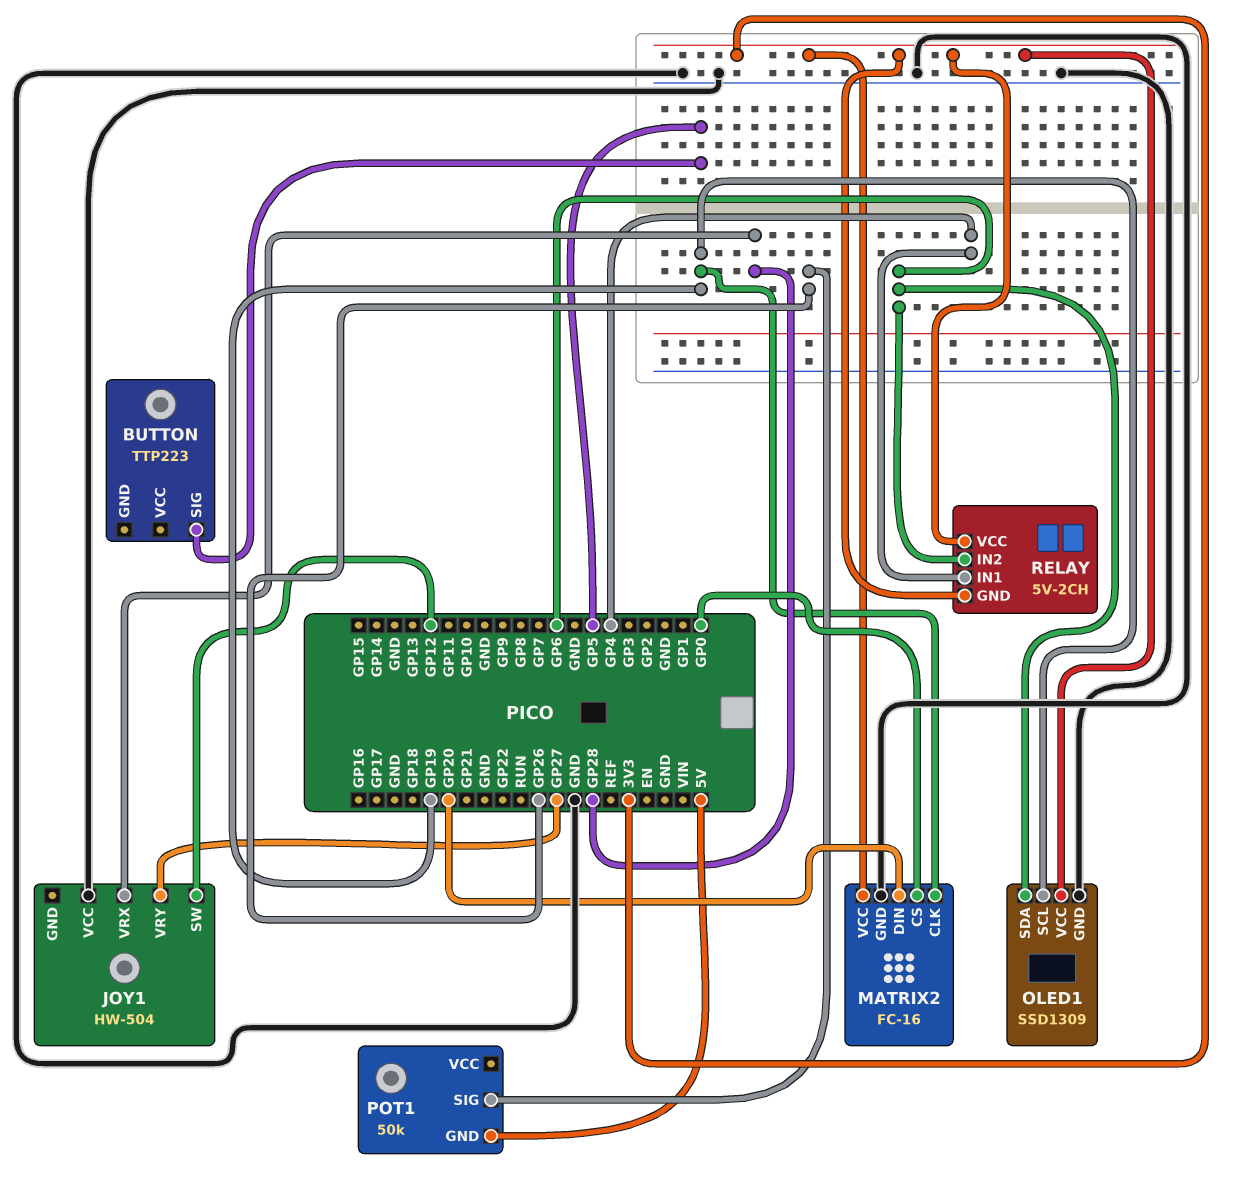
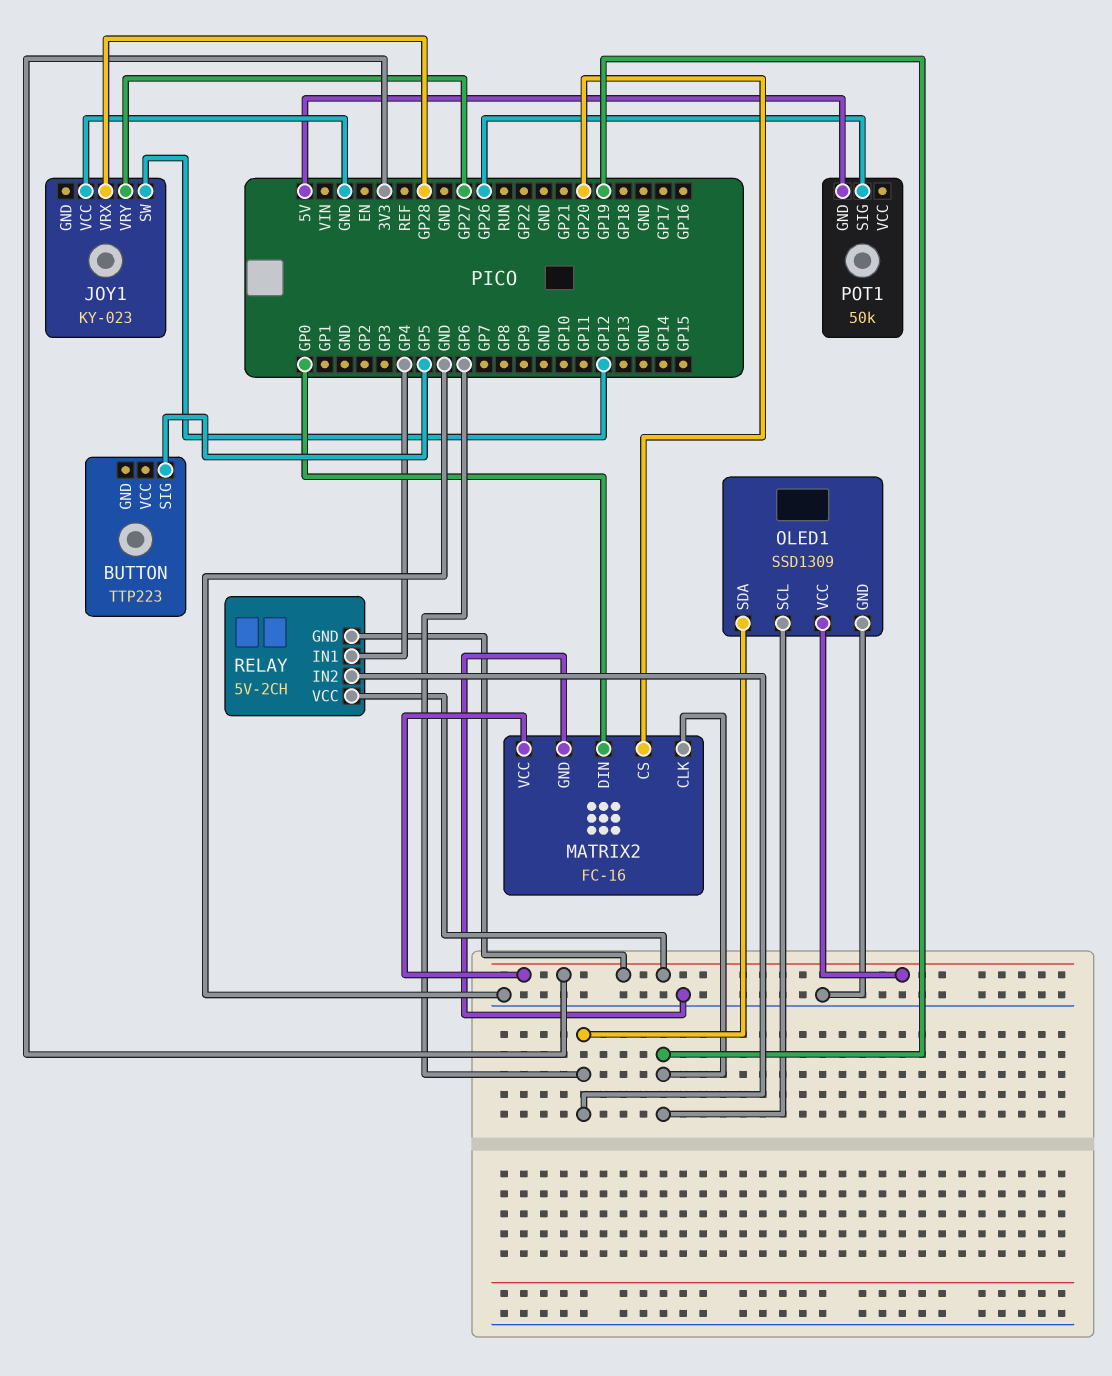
JOY1: HW-504 -> KY-023
MATRIX2 pin CS: GP0 -> GP20
MATRIX2 pin DIN: GP20 -> GP0

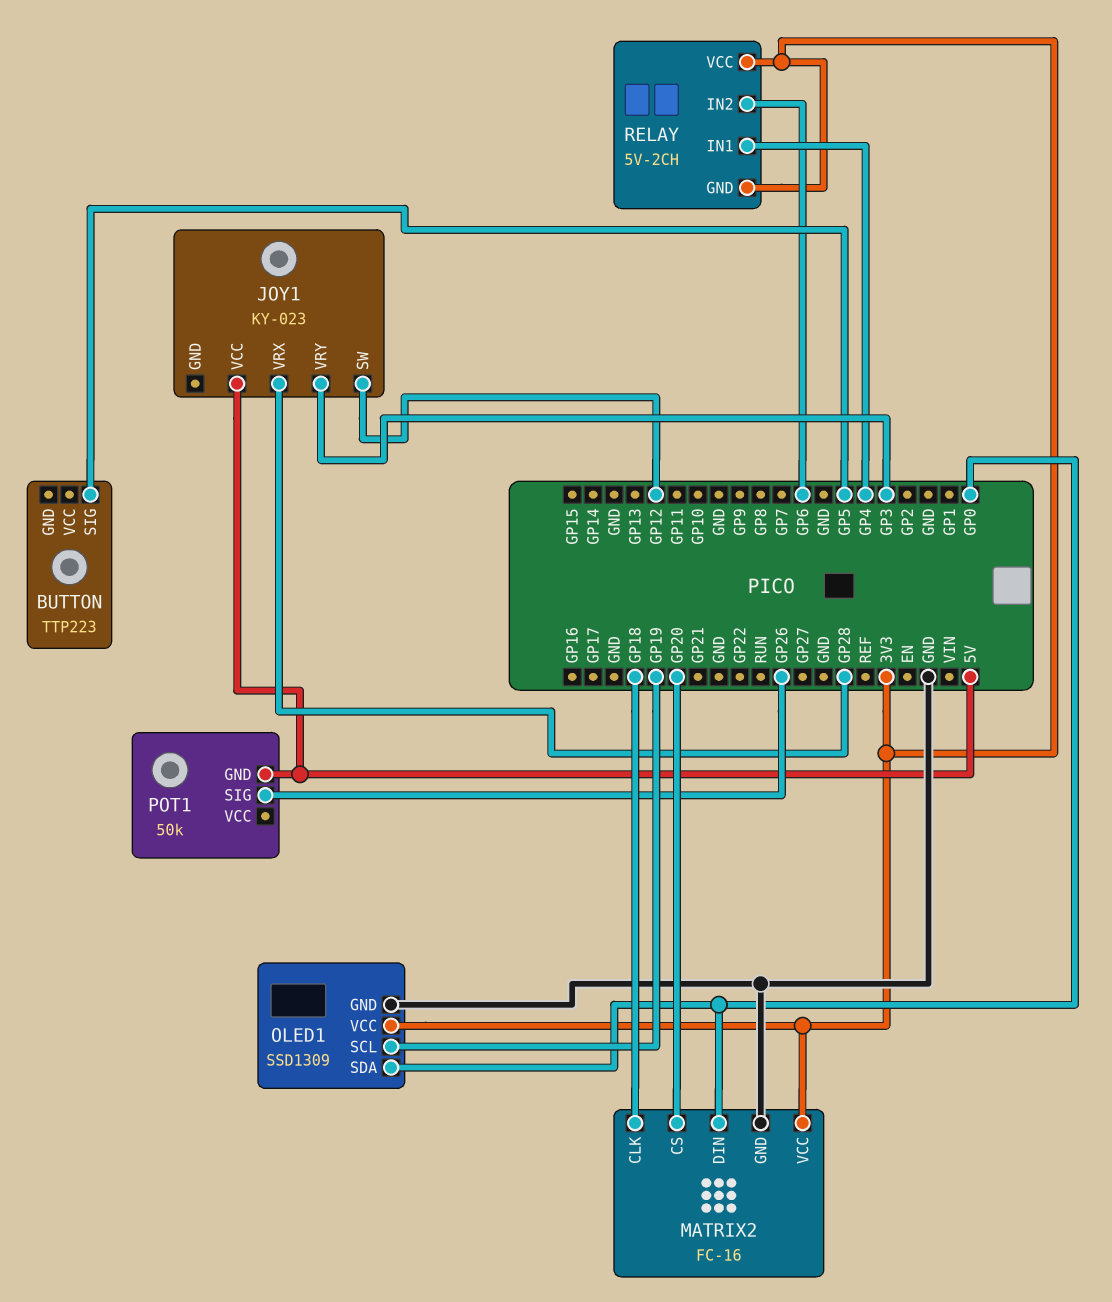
JOY1 pin VCC: GND -> 5V
JOY1 pin VRY: GP27 -> GP3
MATRIX2 pin CLK: GP19 -> GP18
OLED1 pin SDA: GP6 -> GP0

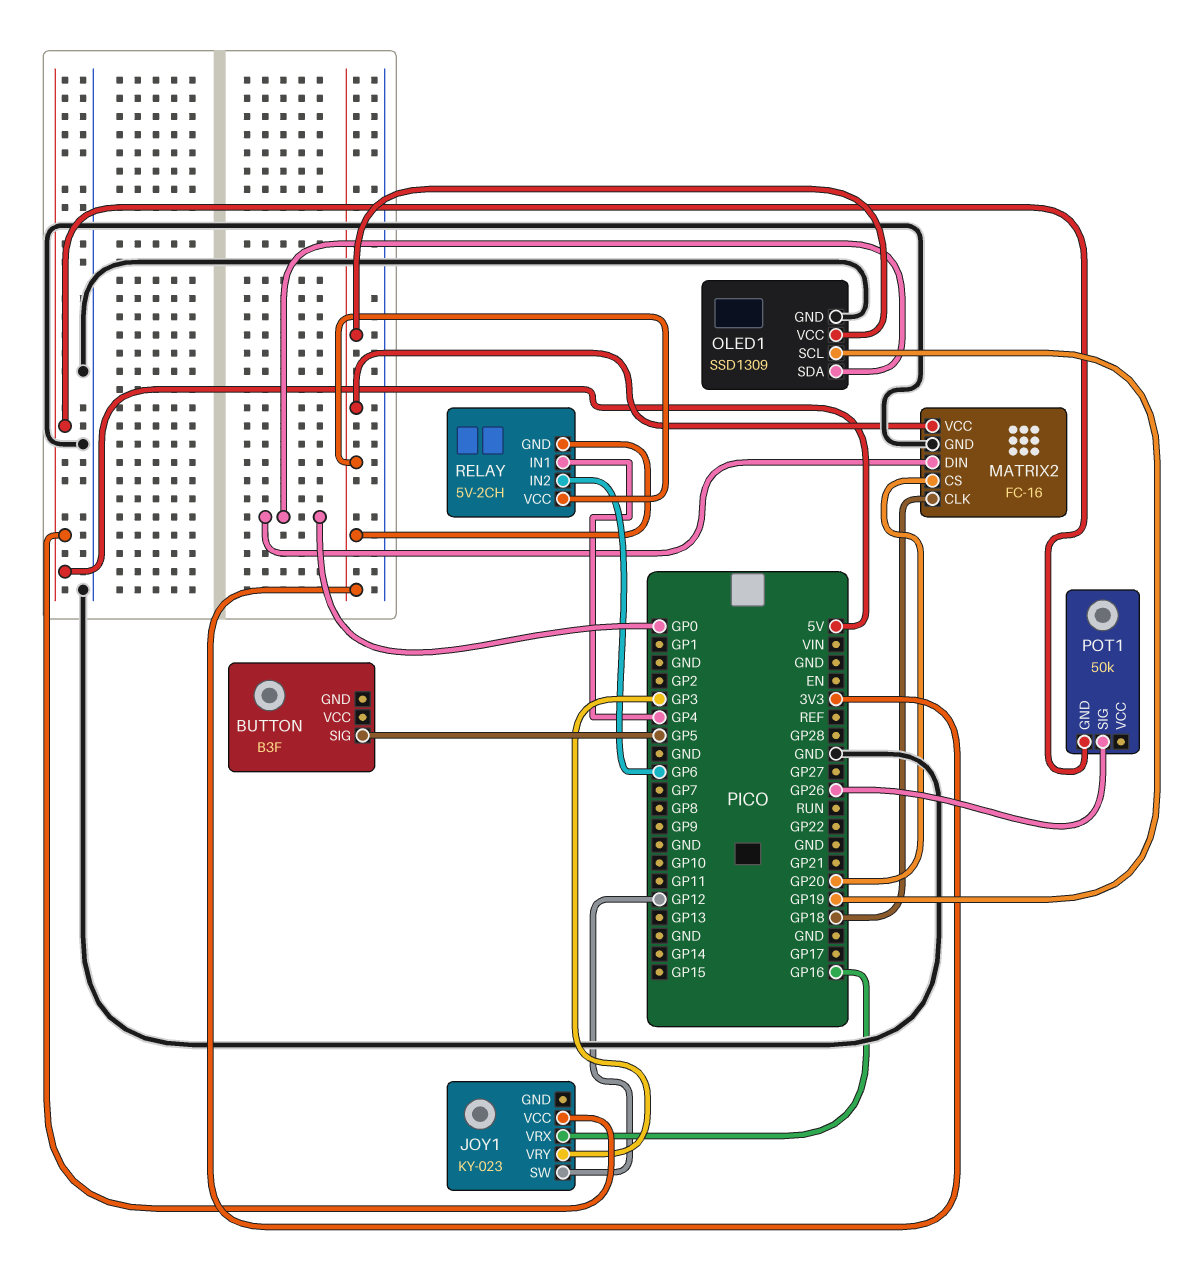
BUTTON: TTP223 -> B3F
JOY1 pin VRX: GP28 -> GP16

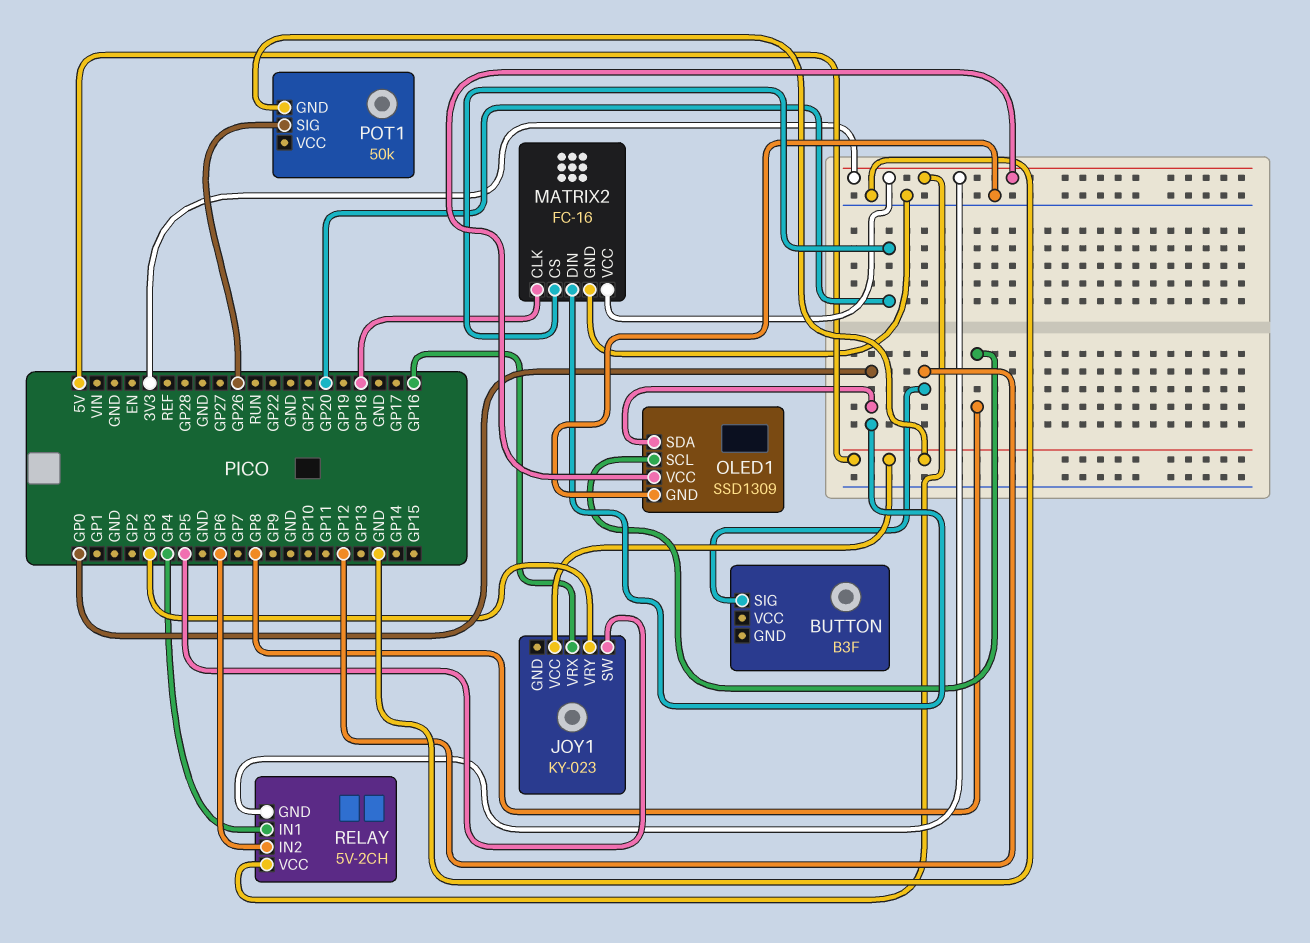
BUTTON pin SIG: GP5 -> GP12
JOY1 pin SW: GP12 -> GP5
OLED1 pin SCL: GP19 -> GP8

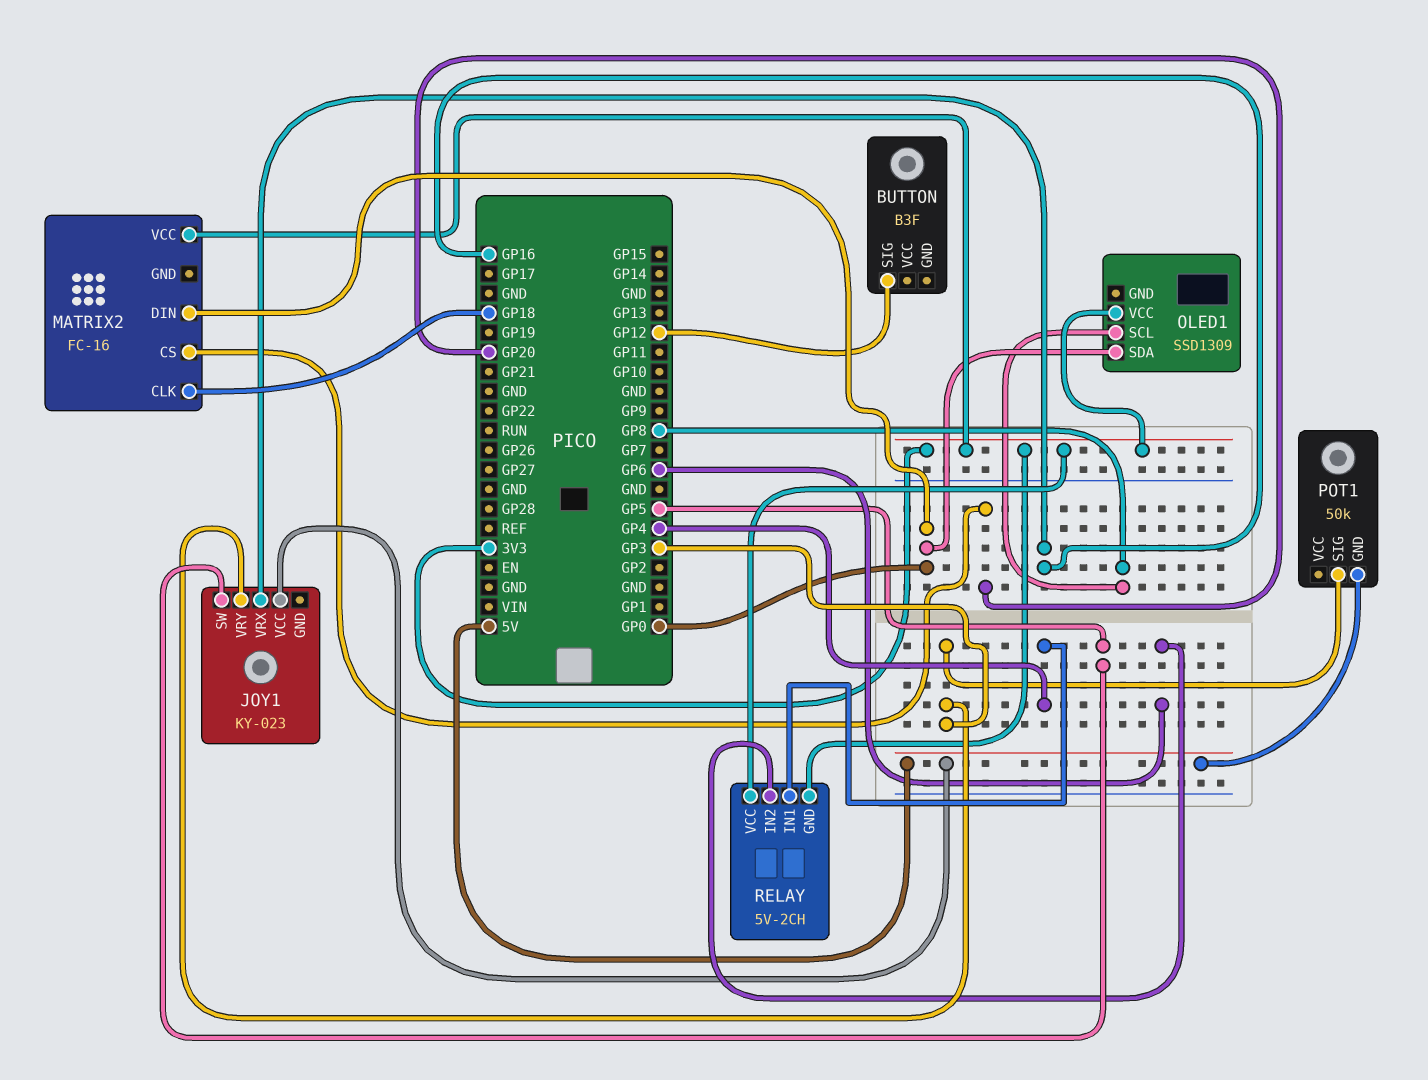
MATRIX2 pin GND: GND -> none
OLED1 pin GND: GND -> none
POT1 pin SIG: GP26 -> GP3

